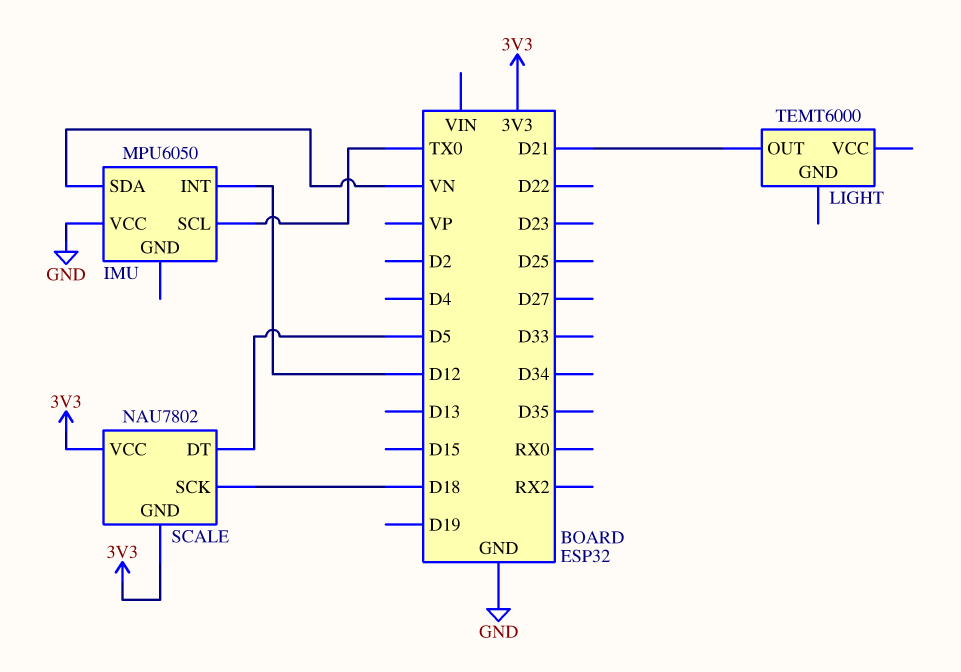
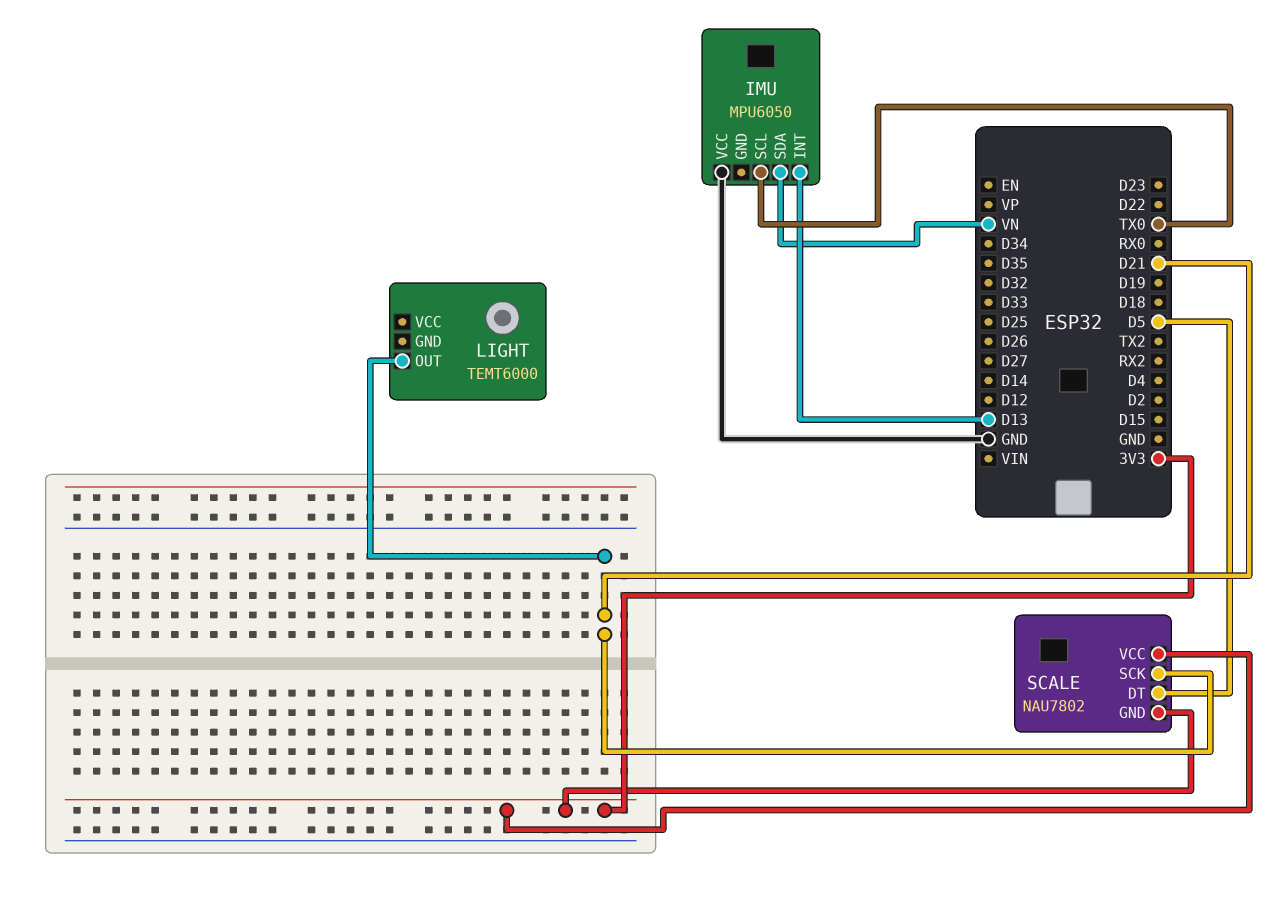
IMU pin INT: D12 -> D13
SCALE pin SCK: D18 -> D21

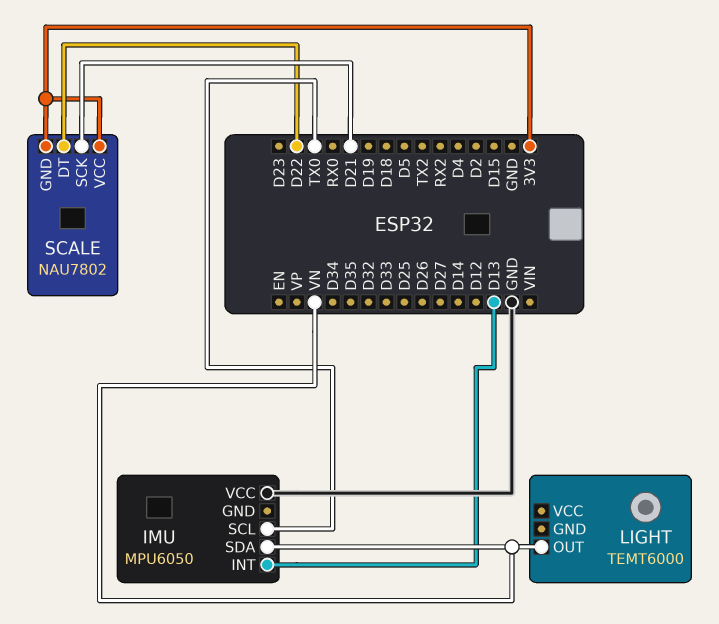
LIGHT pin OUT: D21 -> VN
SCALE pin DT: D5 -> D22

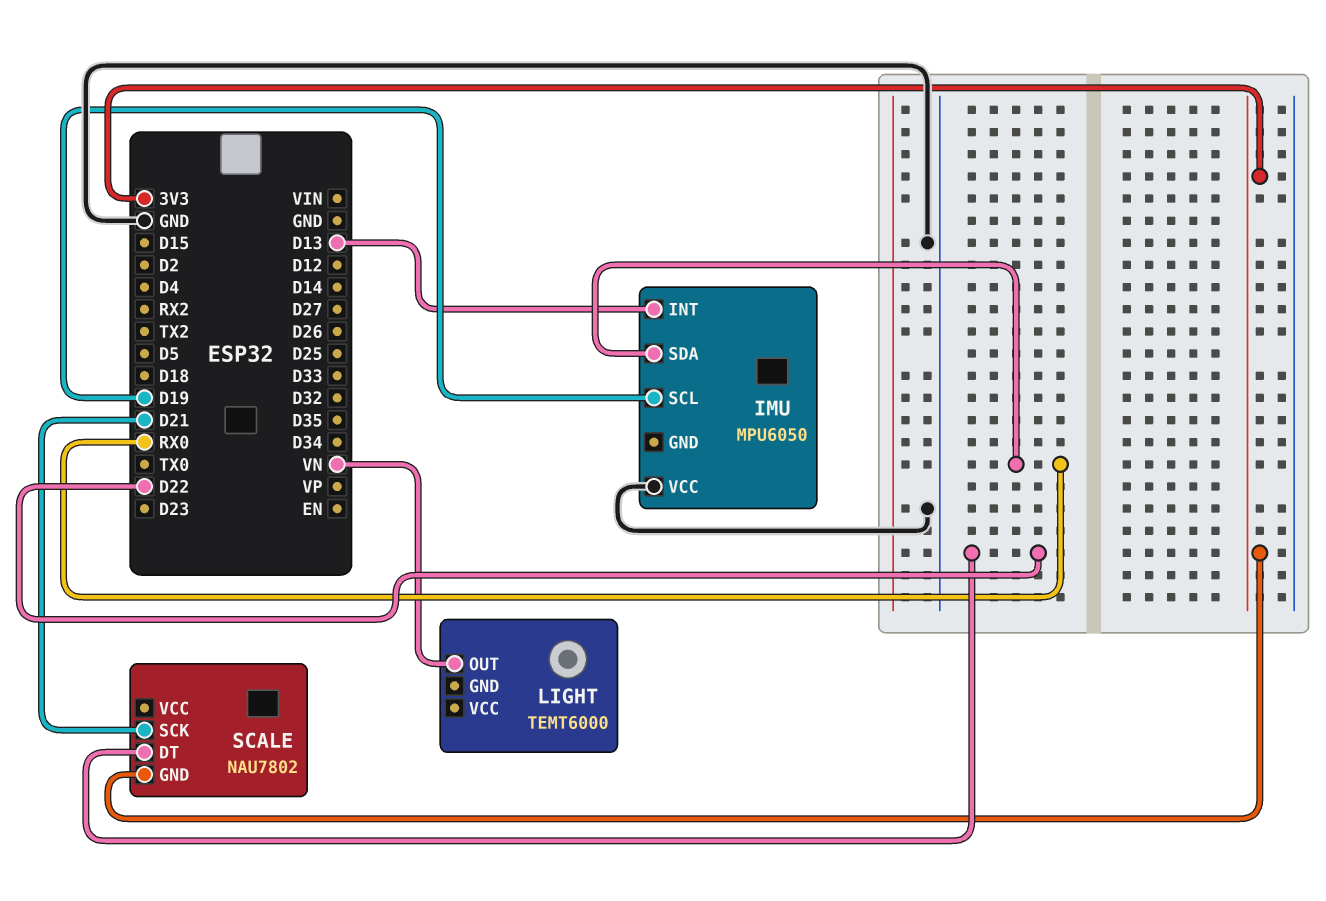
IMU pin SCL: TX0 -> D19
IMU pin SDA: VN -> RX0
SCALE pin VCC: 3V3 -> none

